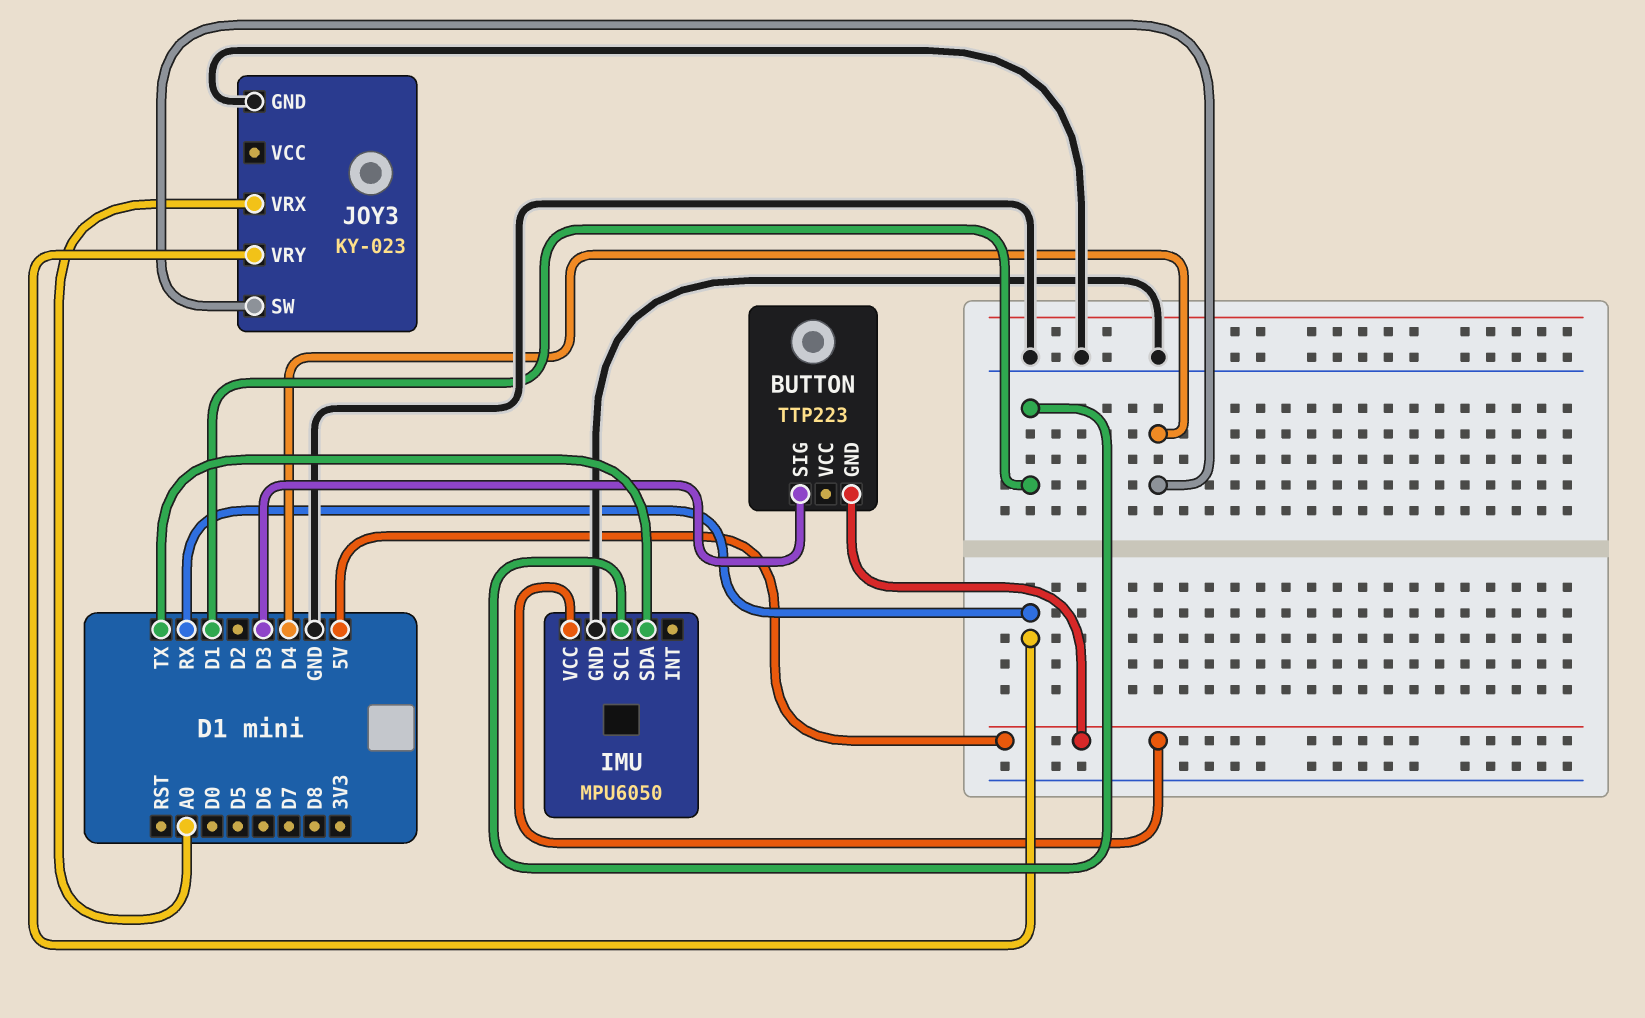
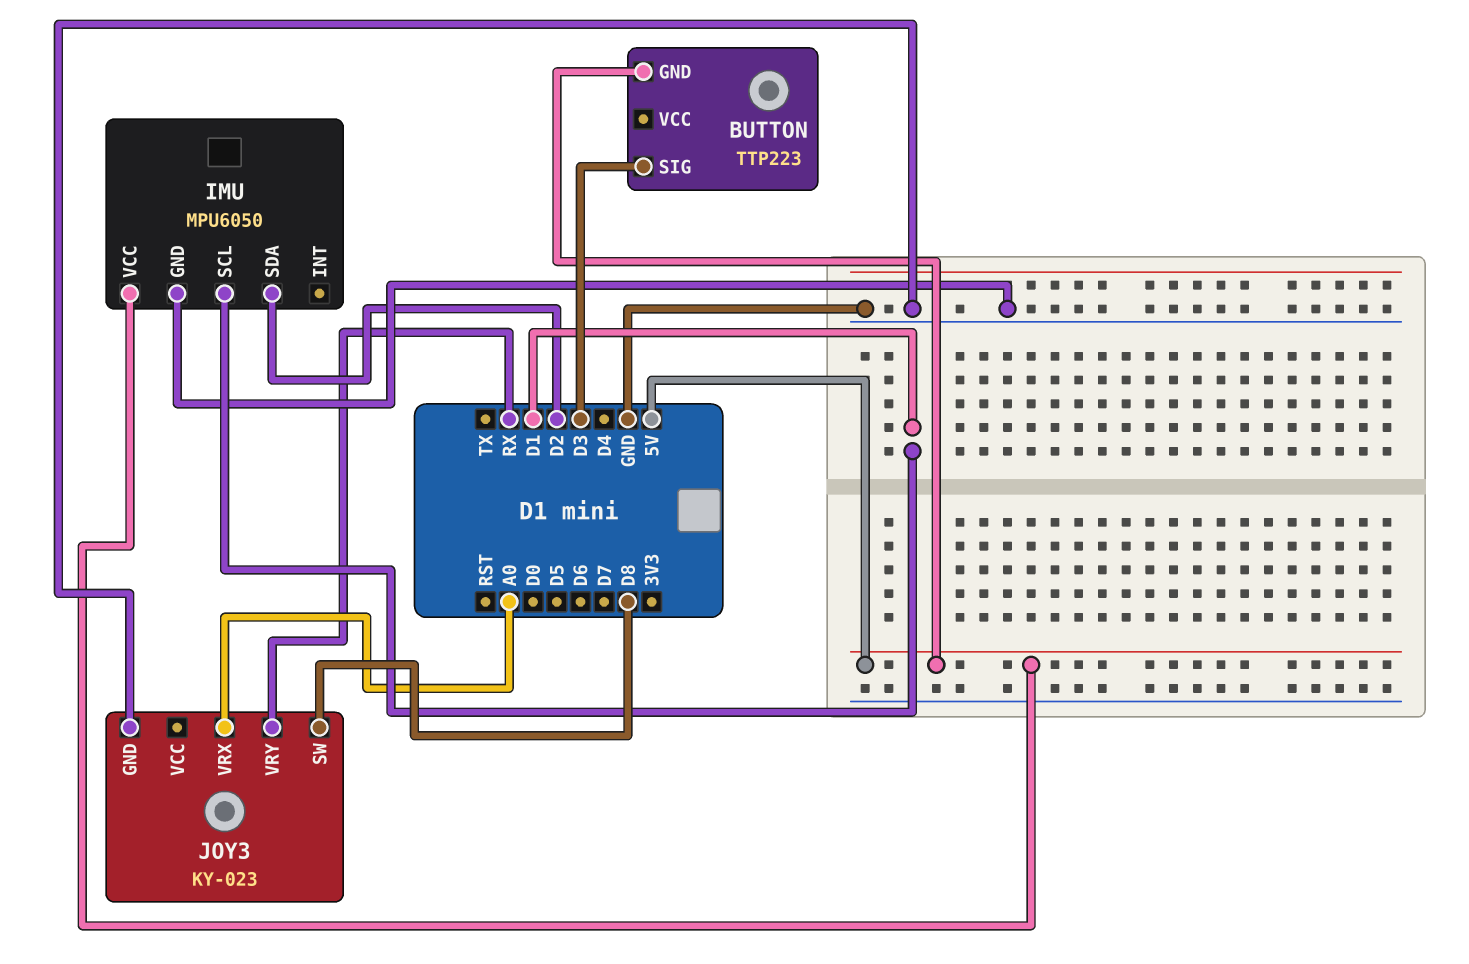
IMU pin SDA: TX -> D2
JOY3 pin SW: D4 -> D8

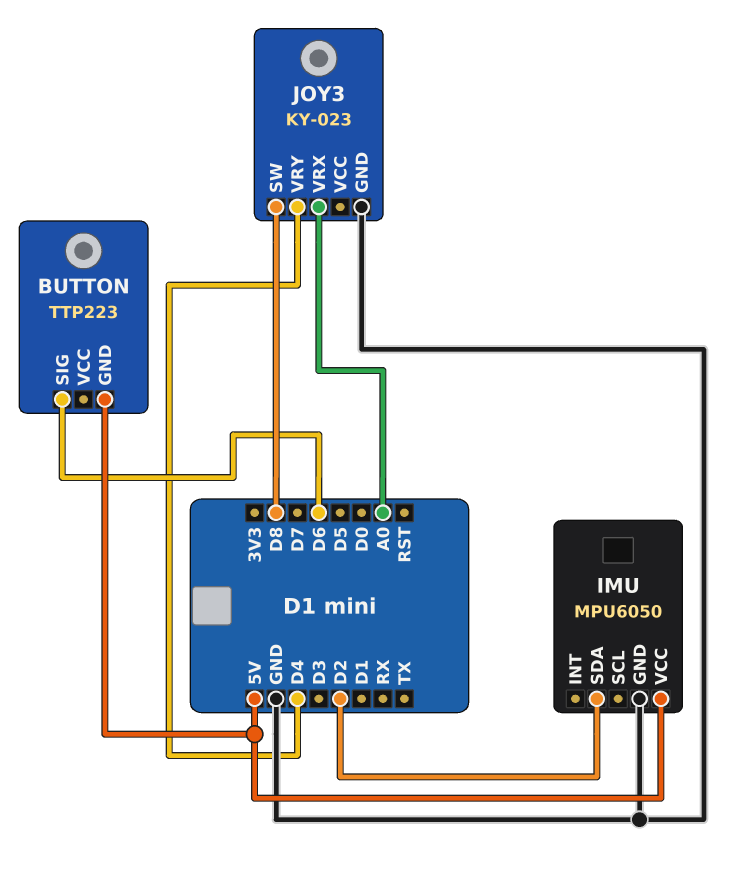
BUTTON pin SIG: D3 -> D6
IMU pin SCL: D1 -> none
JOY3 pin VRY: RX -> D4

